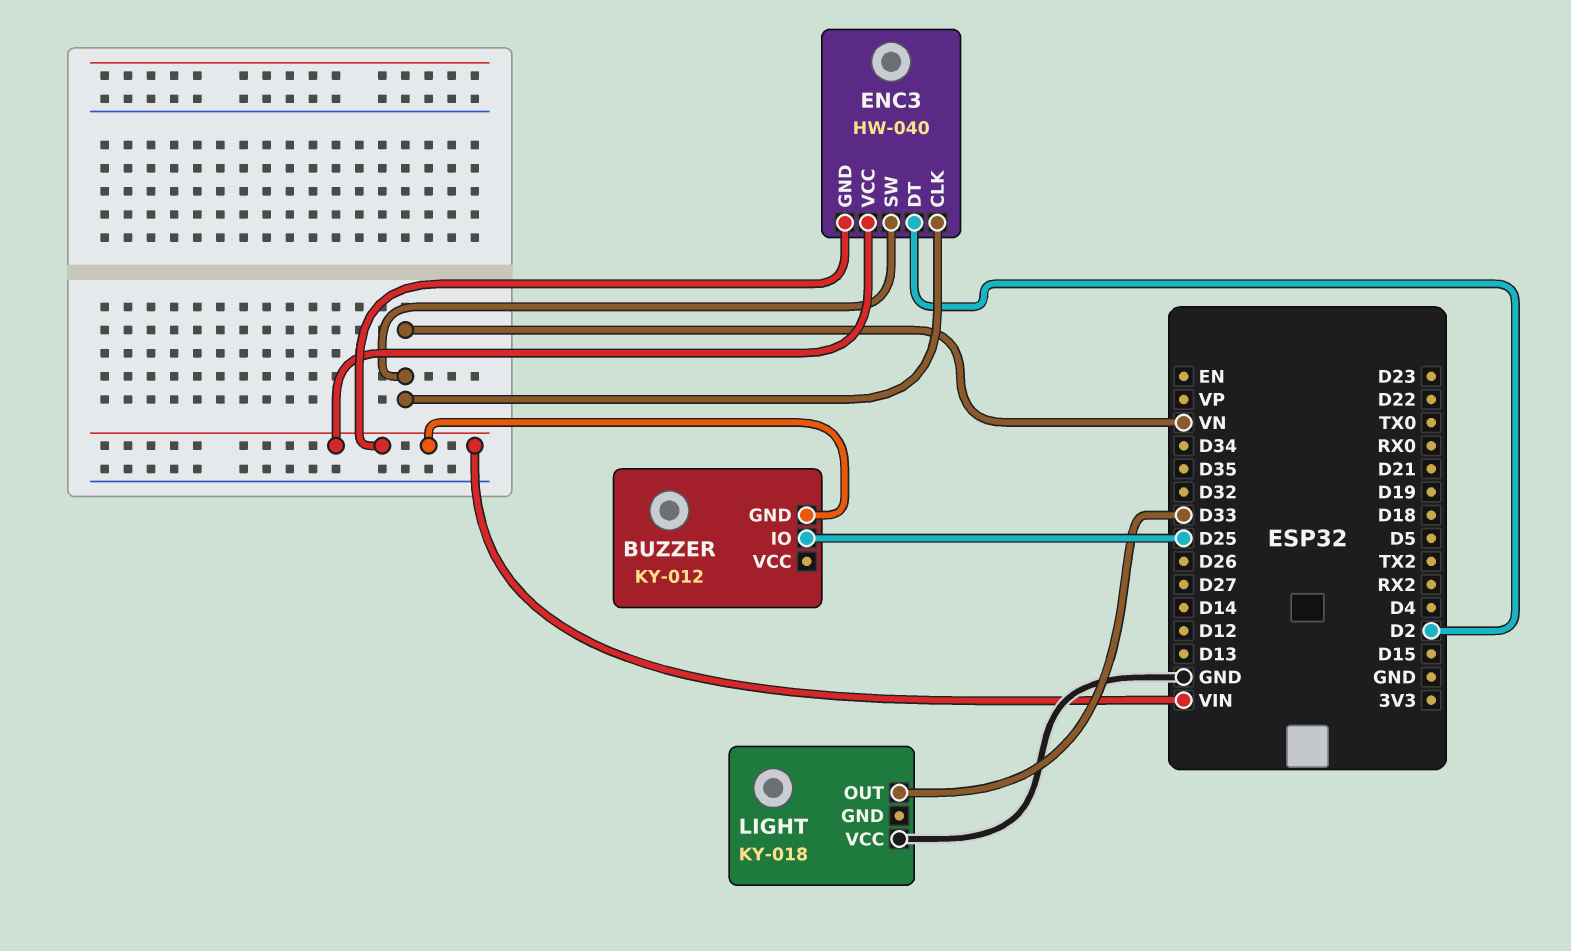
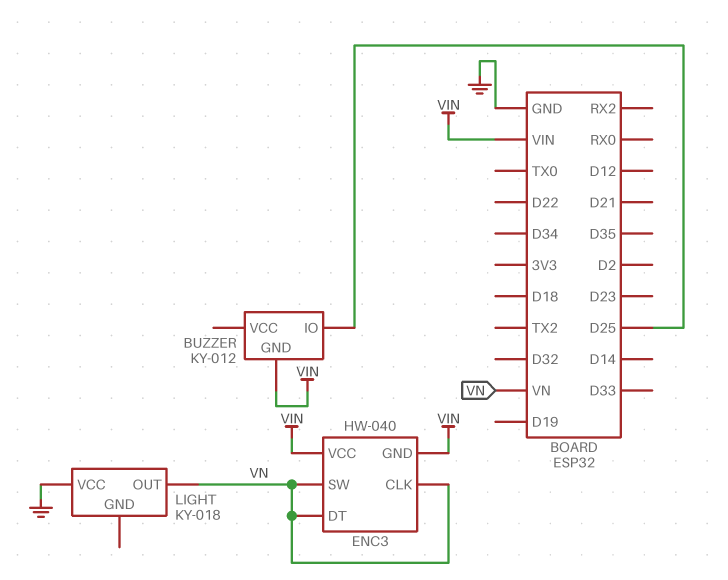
ENC3 pin DT: D2 -> VN
LIGHT pin OUT: D33 -> VN

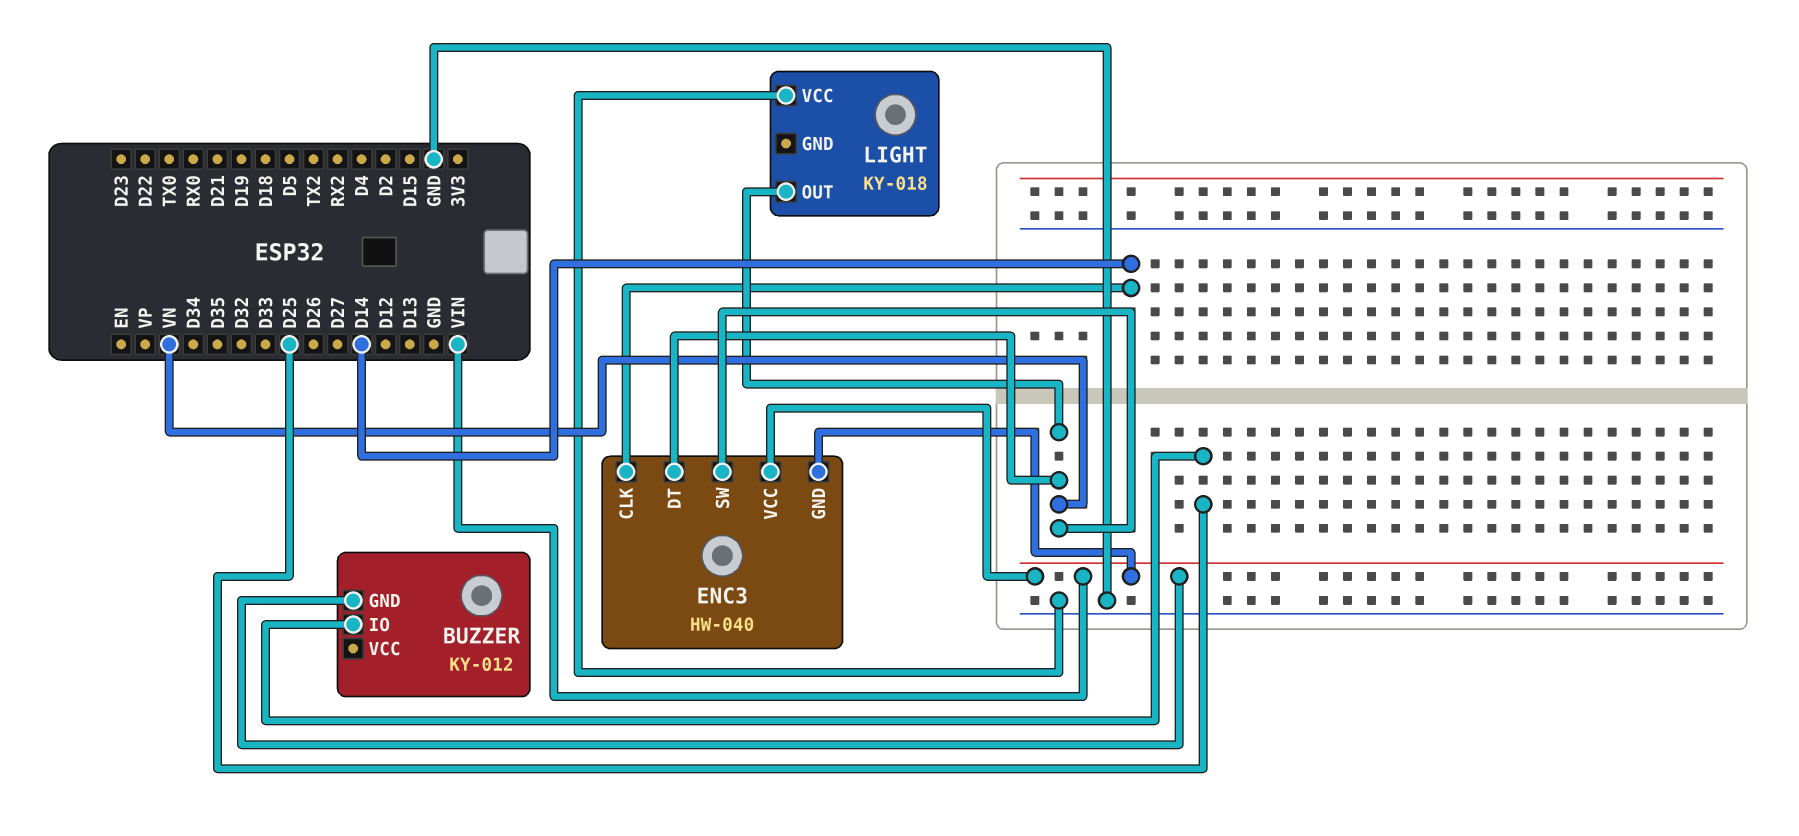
ENC3 pin CLK: VN -> D14

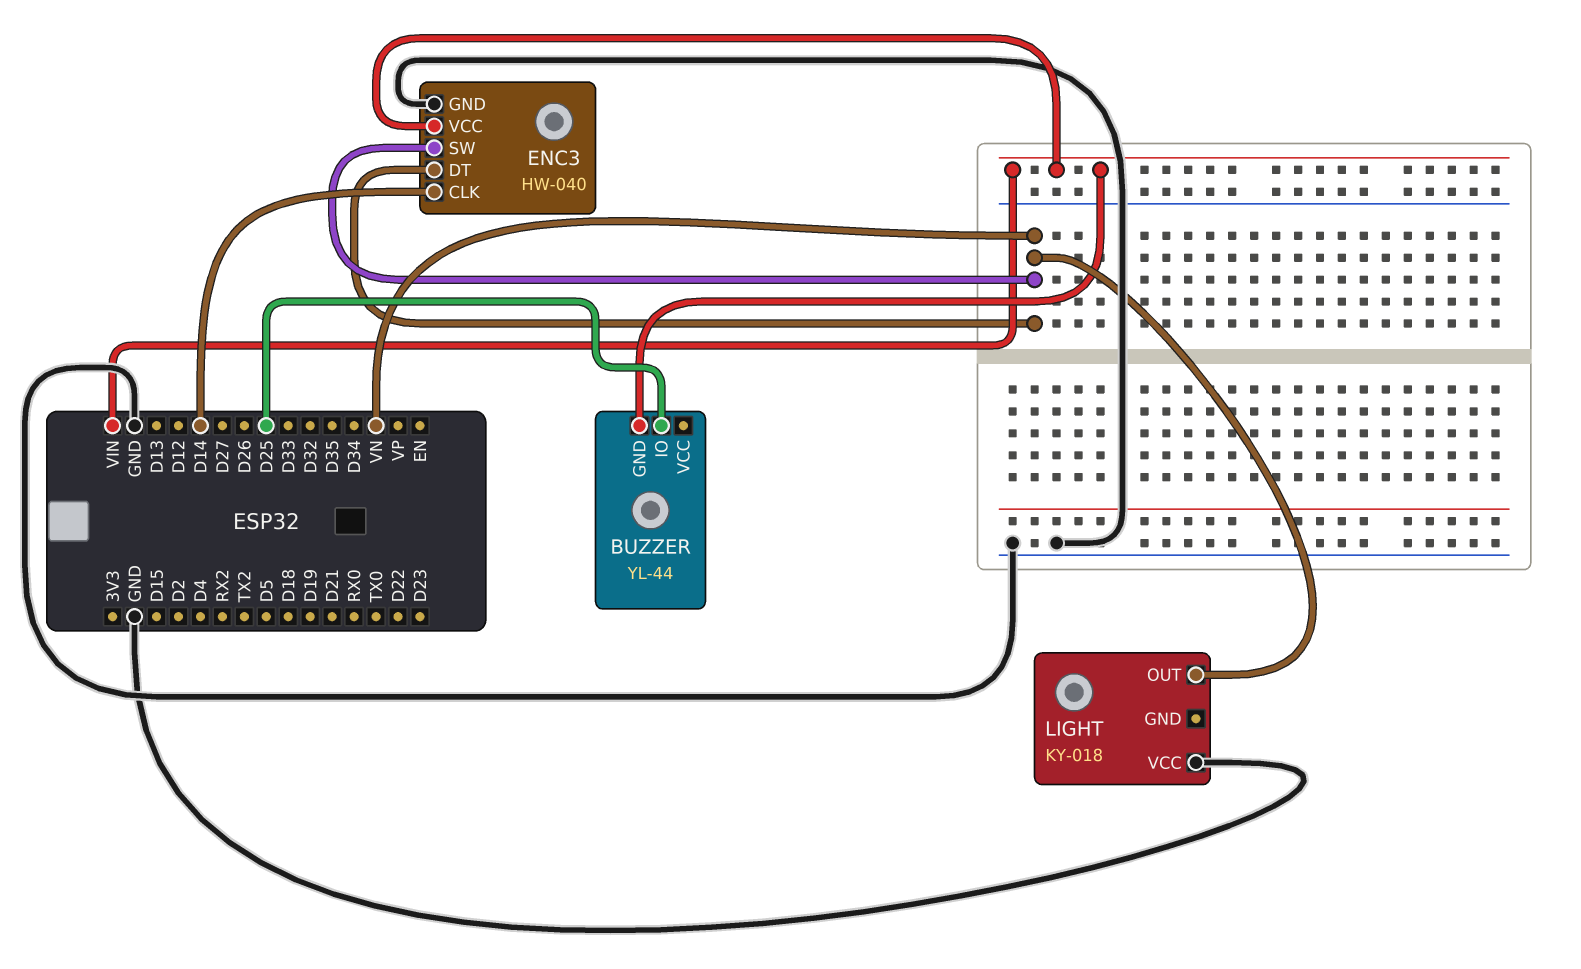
BUZZER: KY-012 -> YL-44
ENC3 pin GND: VIN -> GND

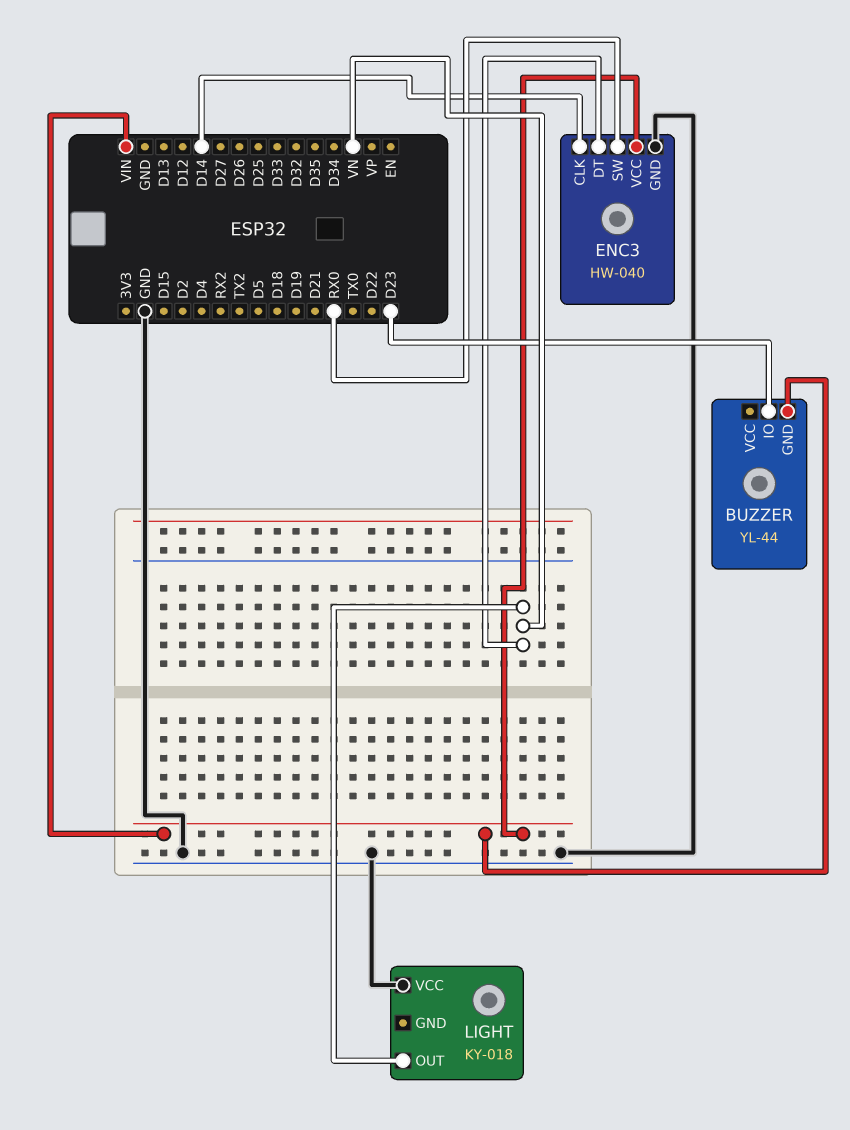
BUZZER pin IO: D25 -> D23
ENC3 pin SW: VN -> RX0

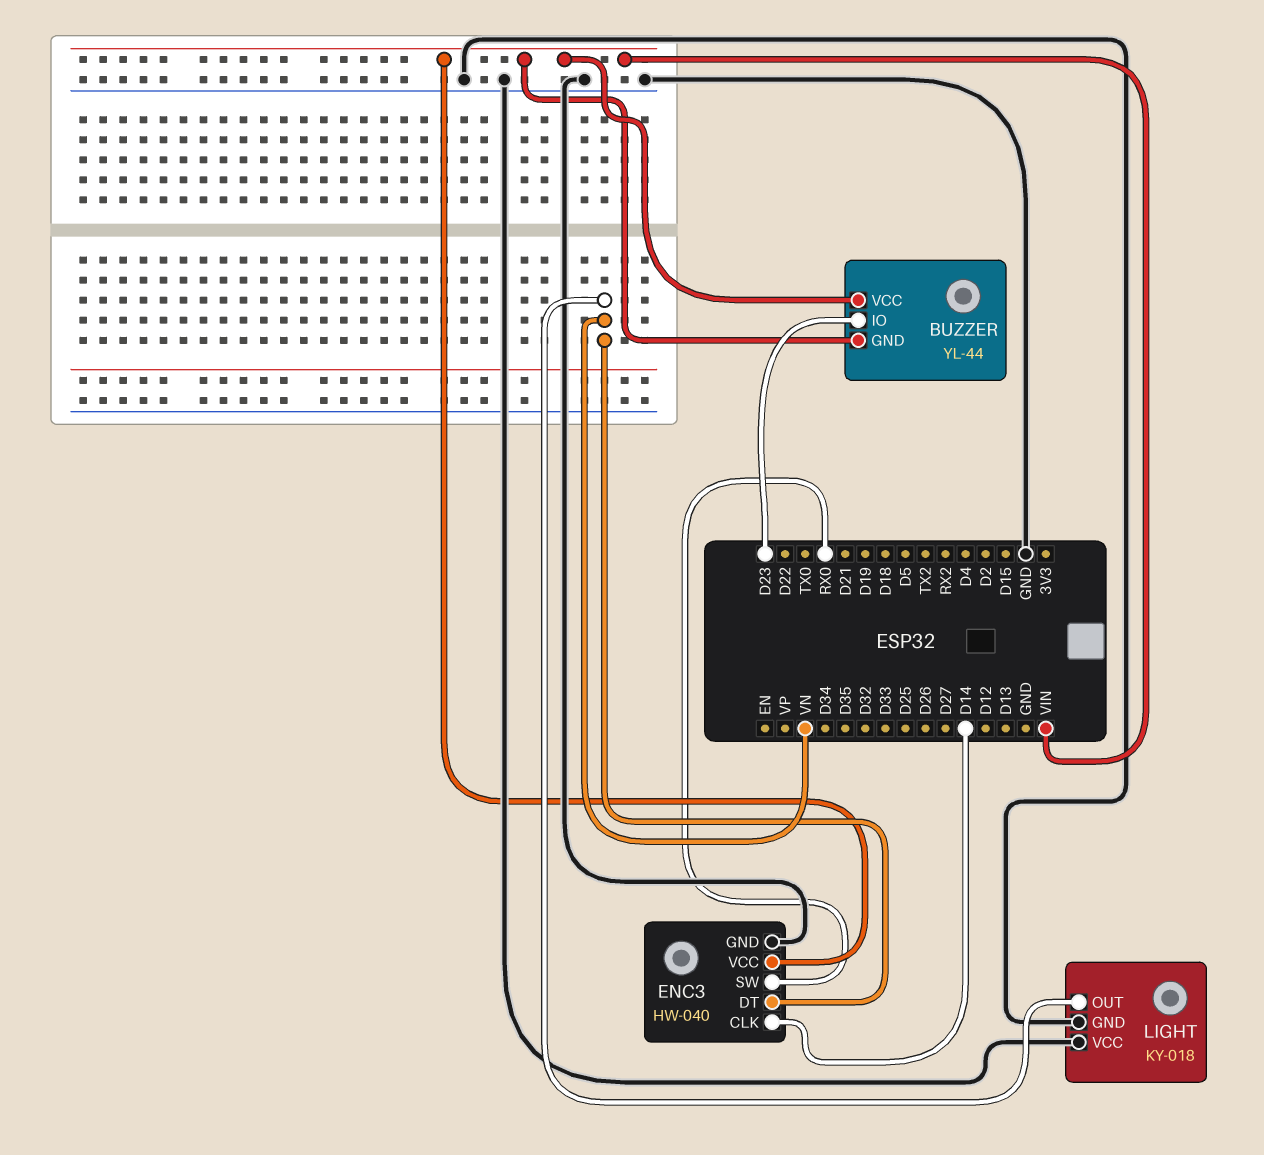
BUZZER pin VCC: none -> VIN
LIGHT pin GND: none -> GND

